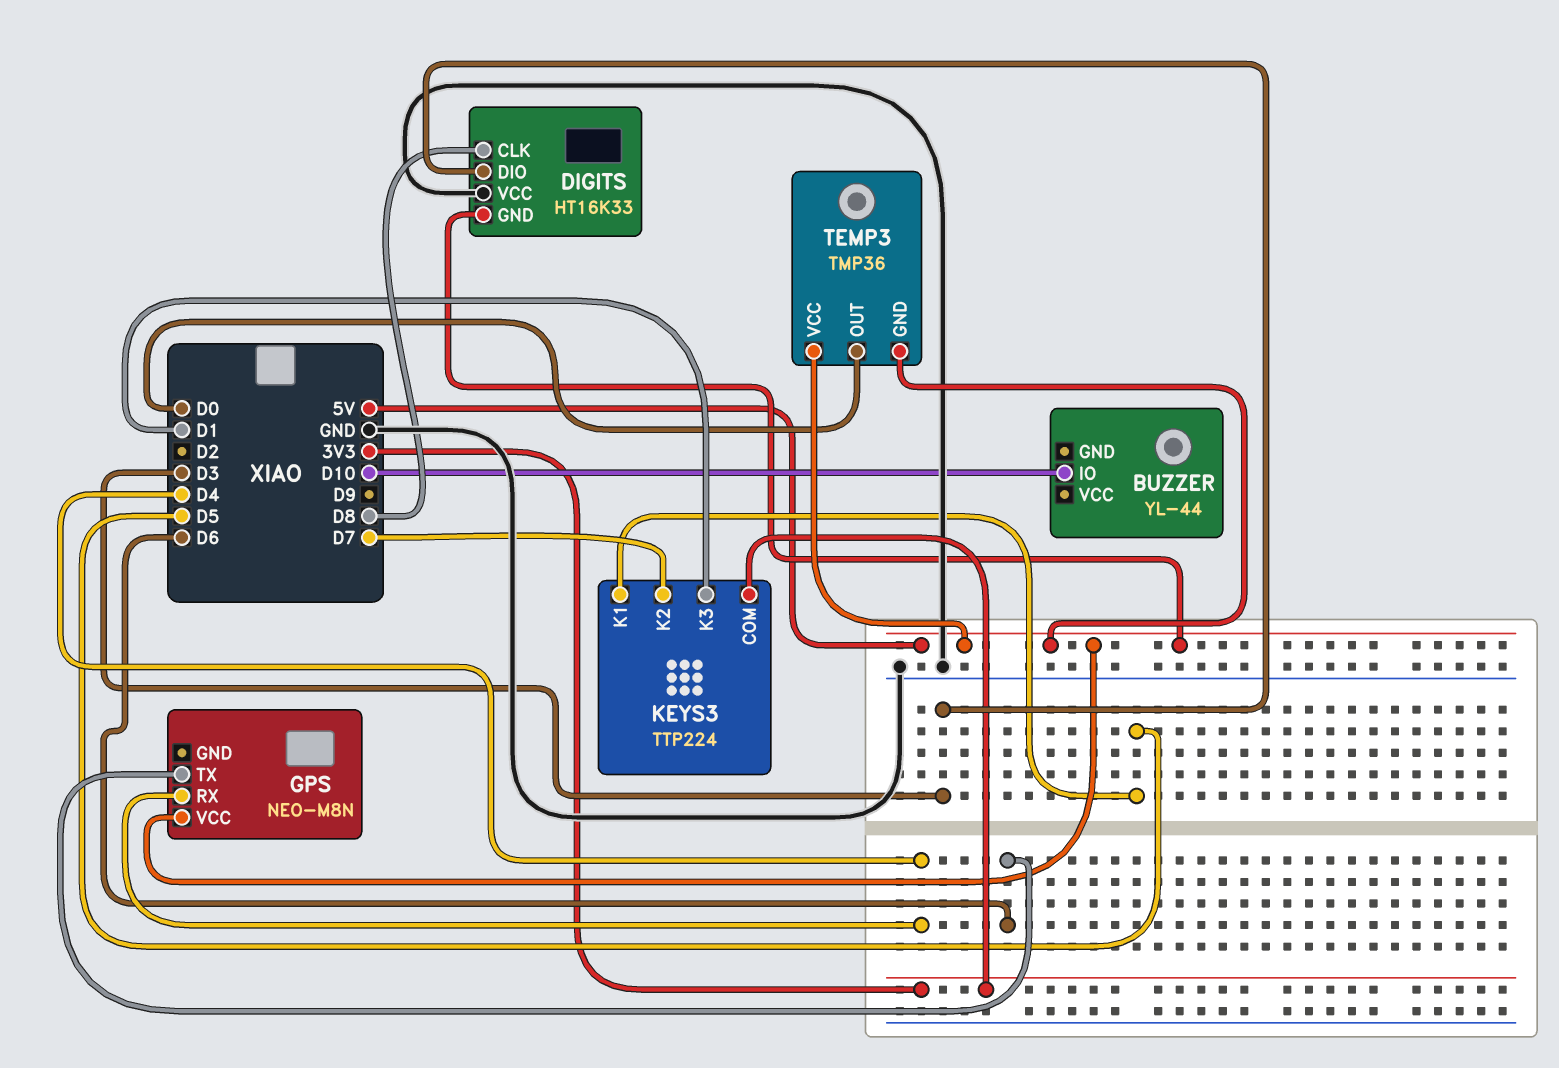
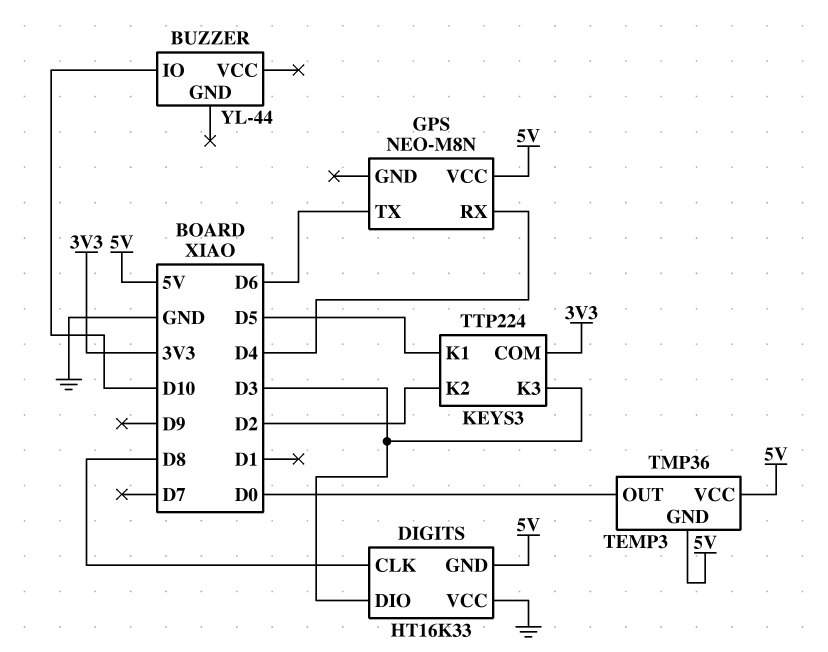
KEYS3 pin K2: D7 -> D2
KEYS3 pin K3: D1 -> D3

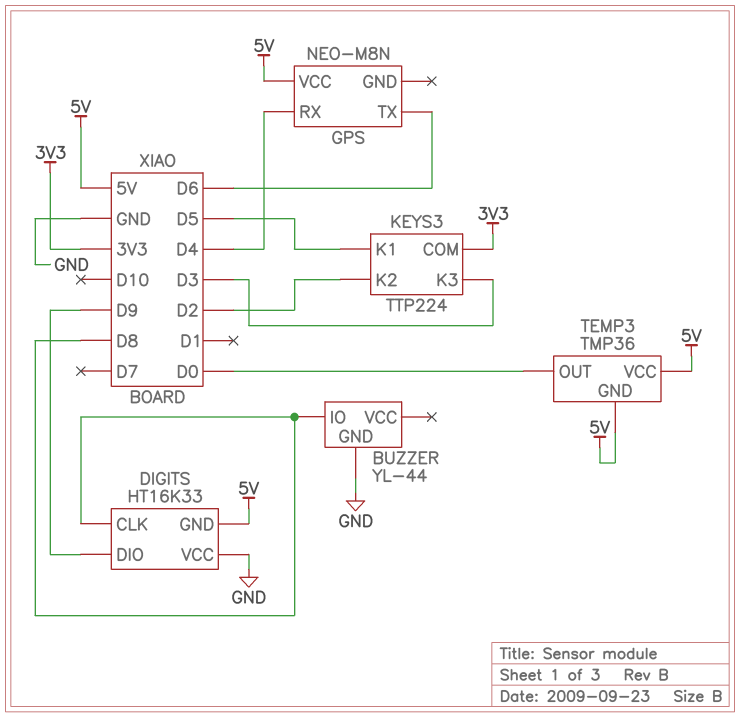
BUZZER pin GND: none -> GND
BUZZER pin IO: D10 -> D8
DIGITS pin DIO: D3 -> D9

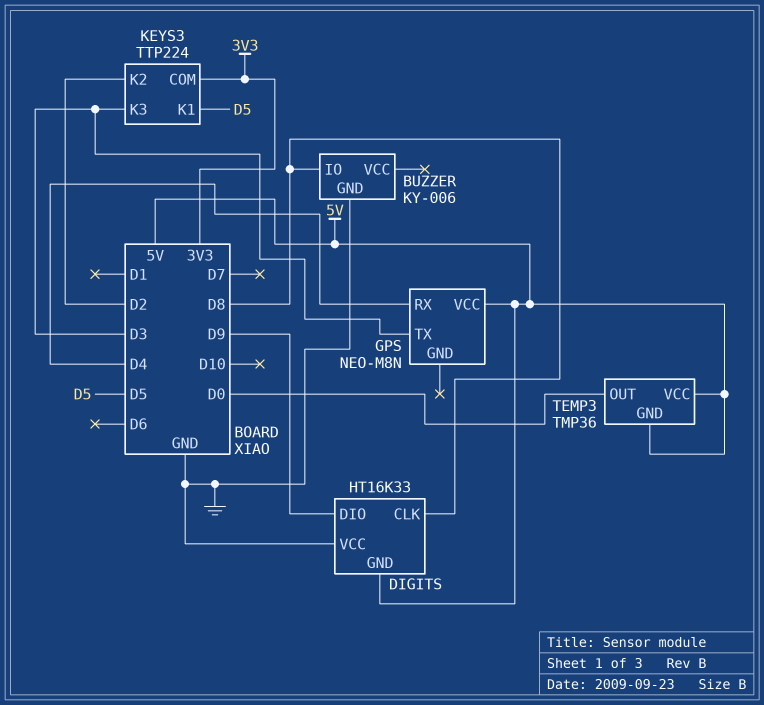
BUZZER: YL-44 -> KY-006
GPS pin TX: D6 -> D3

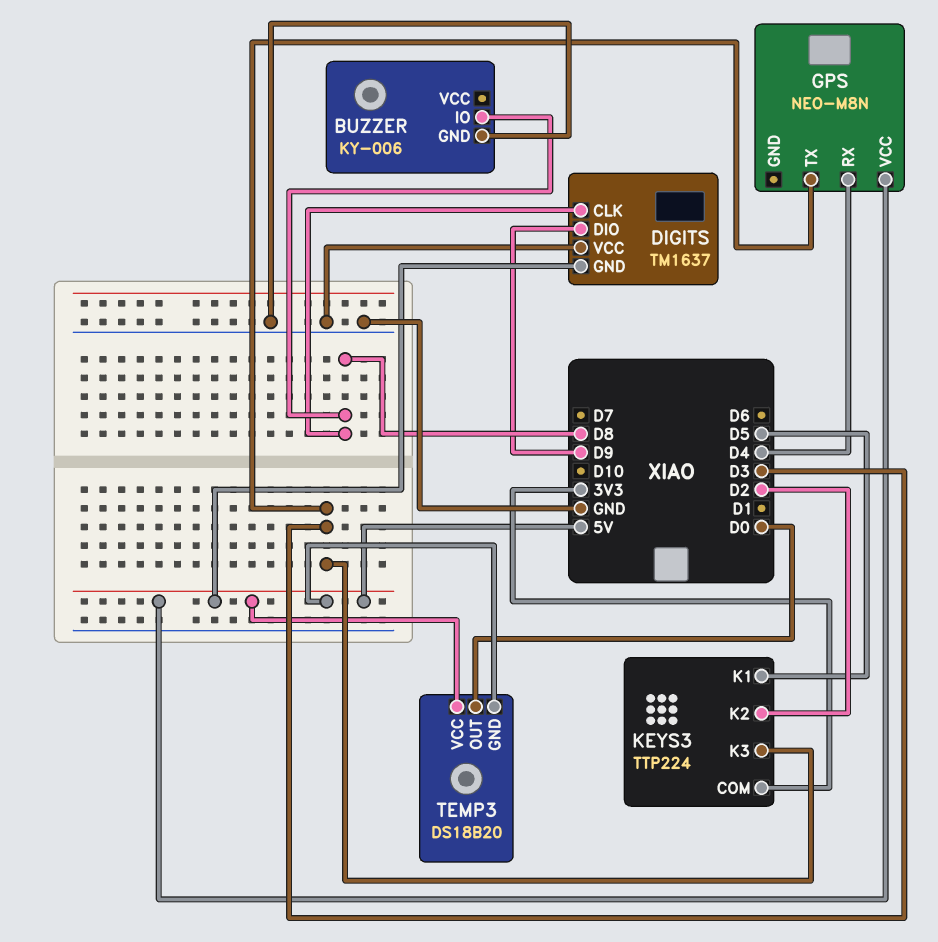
DIGITS: HT16K33 -> TM1637
TEMP3: TMP36 -> DS18B20

